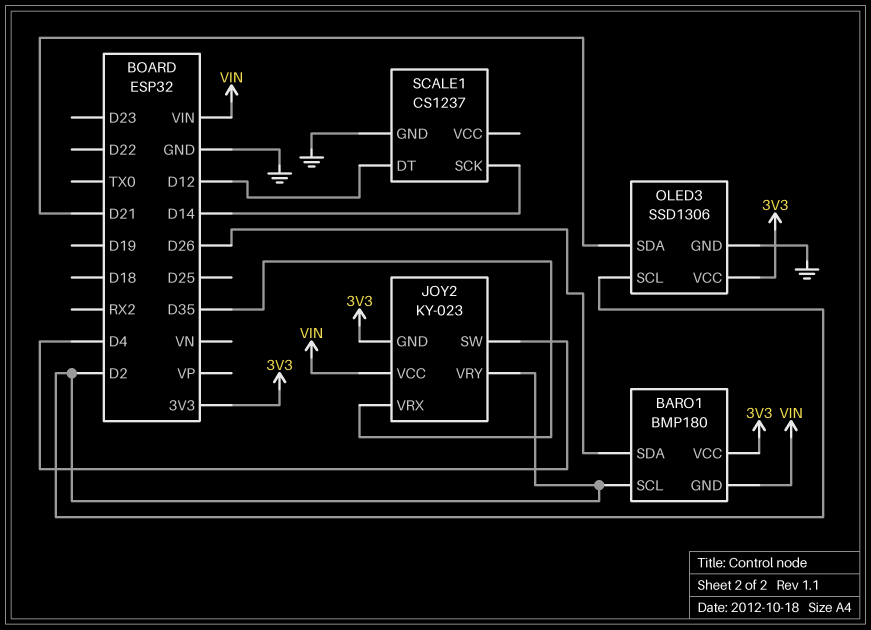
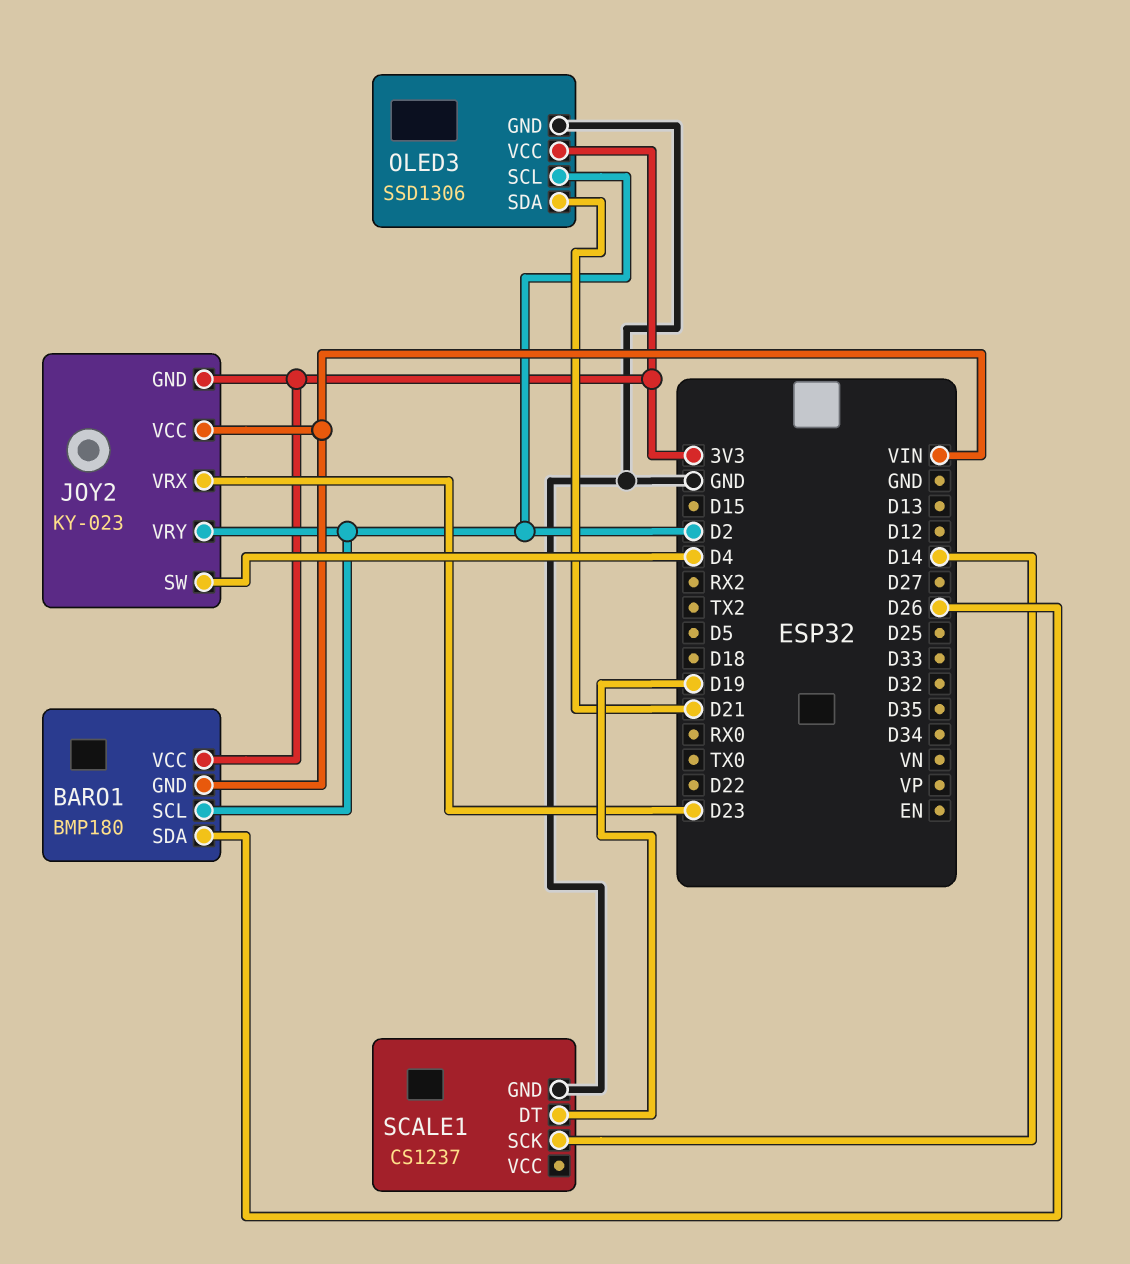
JOY2 pin VRX: D35 -> D23
SCALE1 pin DT: D12 -> D19

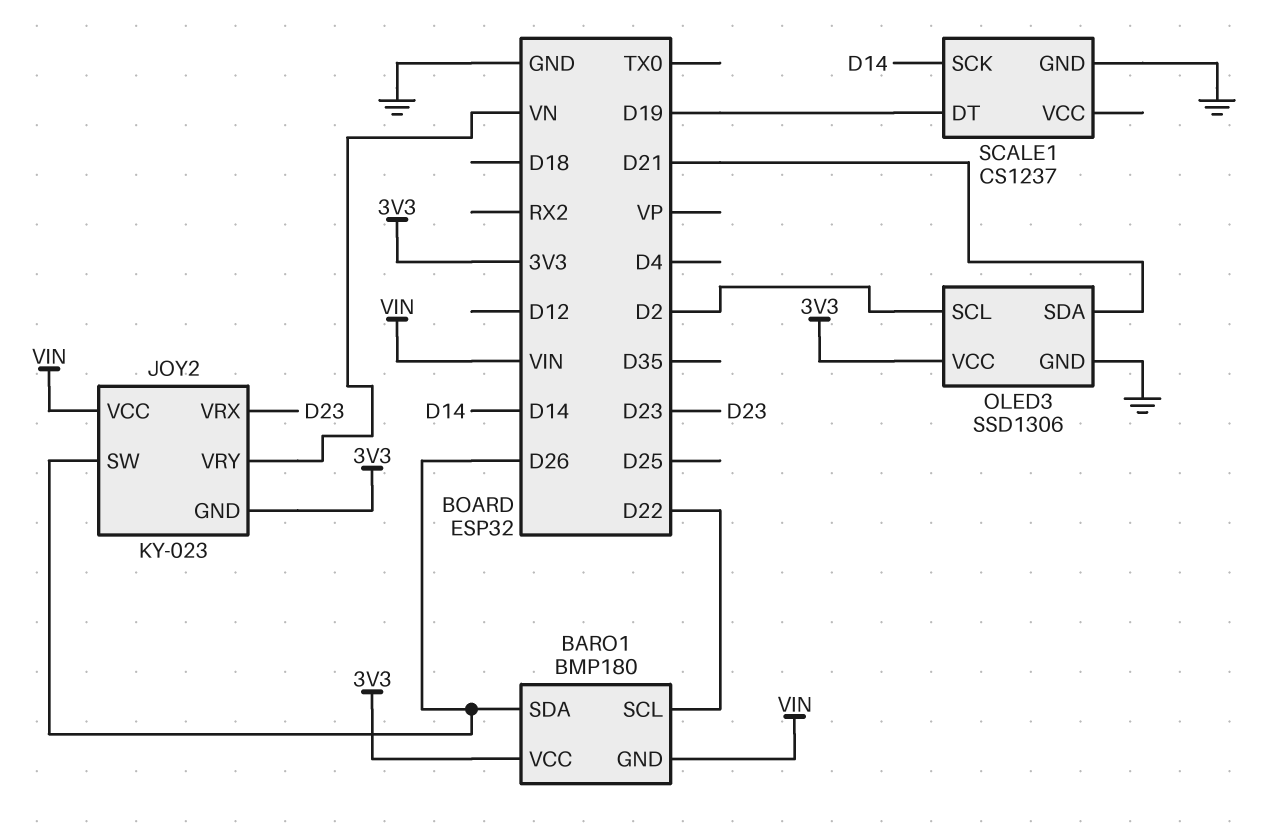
BARO1 pin SCL: D2 -> D22
JOY2 pin SW: D4 -> D26
JOY2 pin VRY: D2 -> VN

